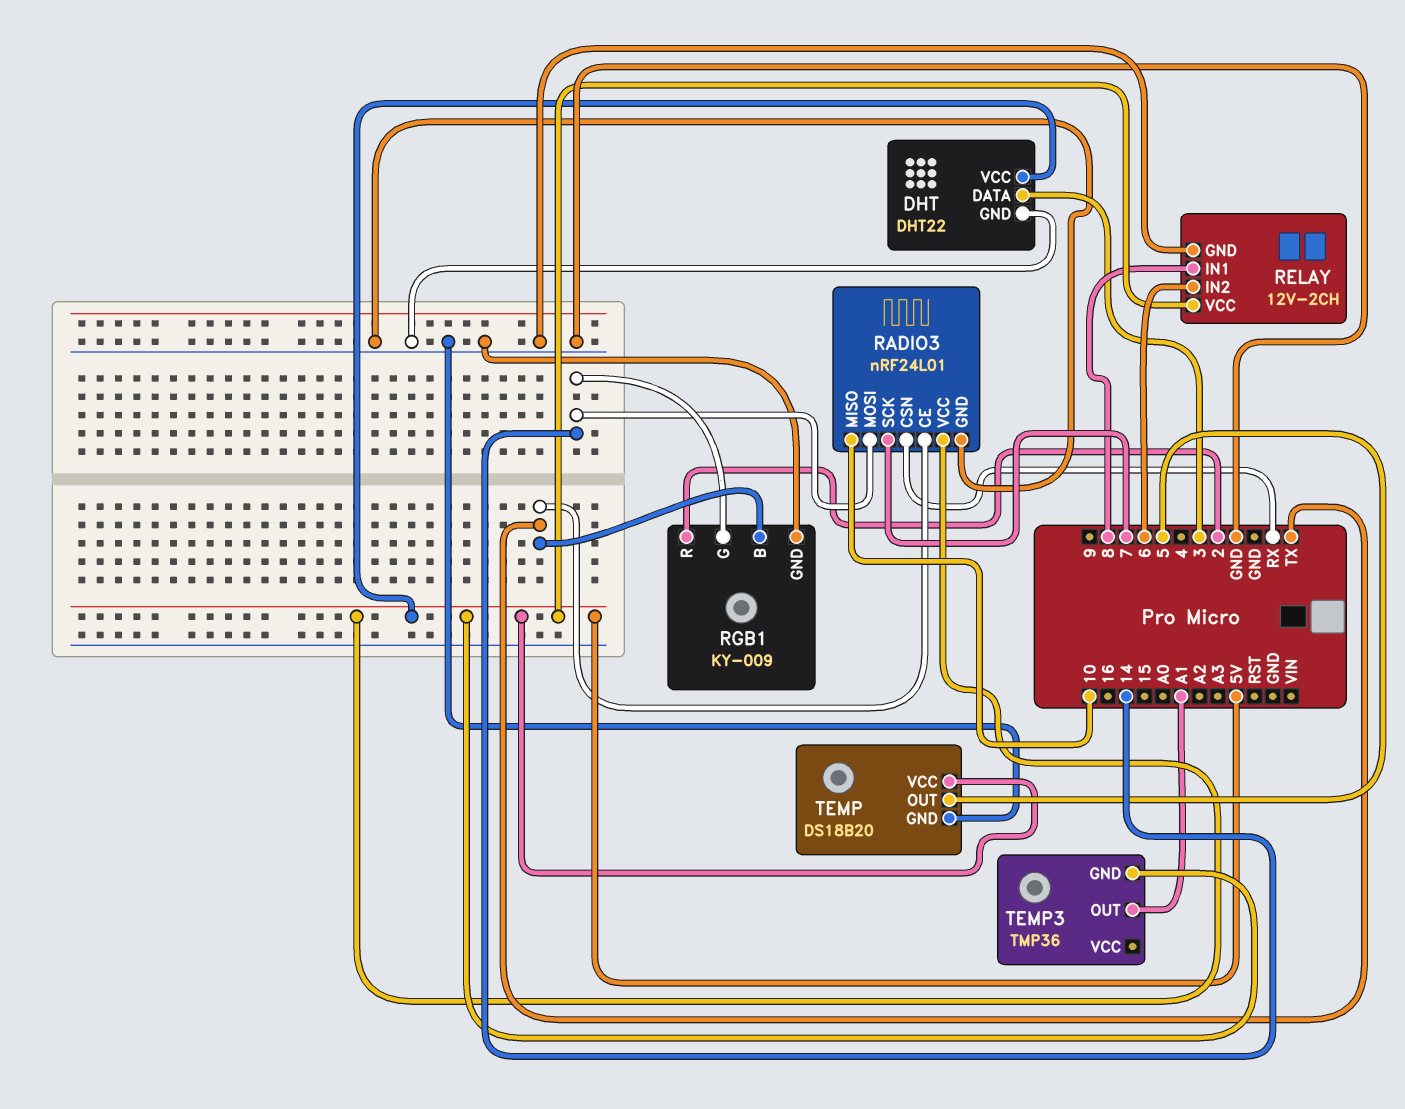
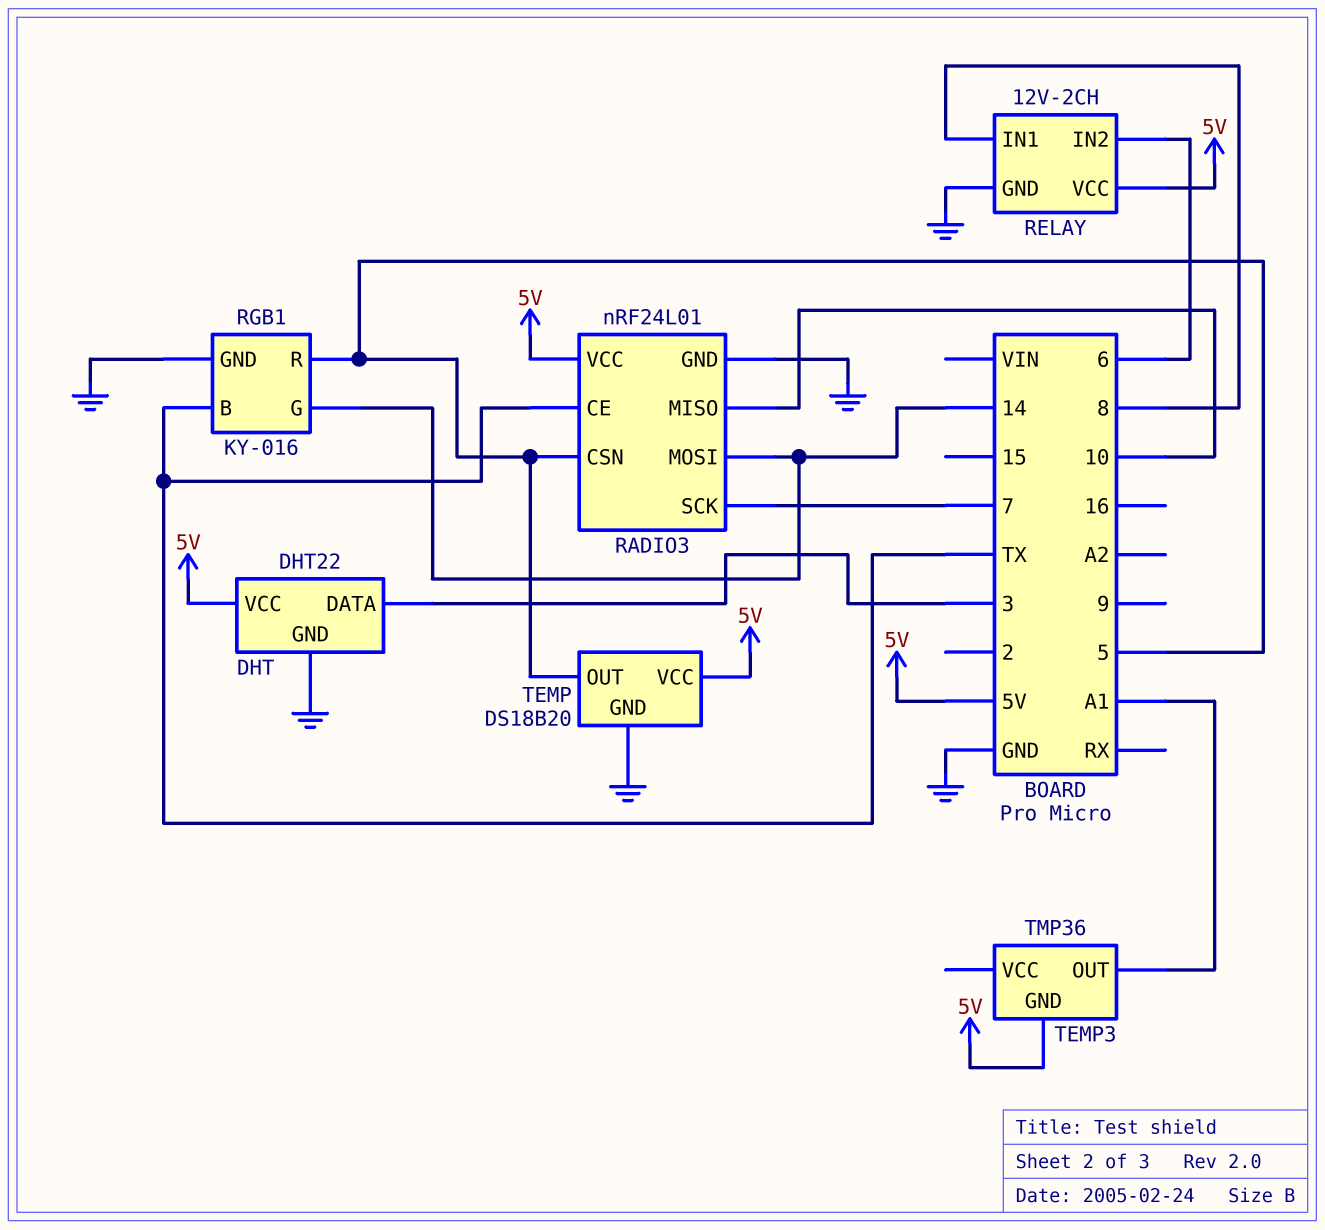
RADIO3 pin CSN: RX -> 5
RGB1: KY-009 -> KY-016
RGB1 pin R: 2 -> 5

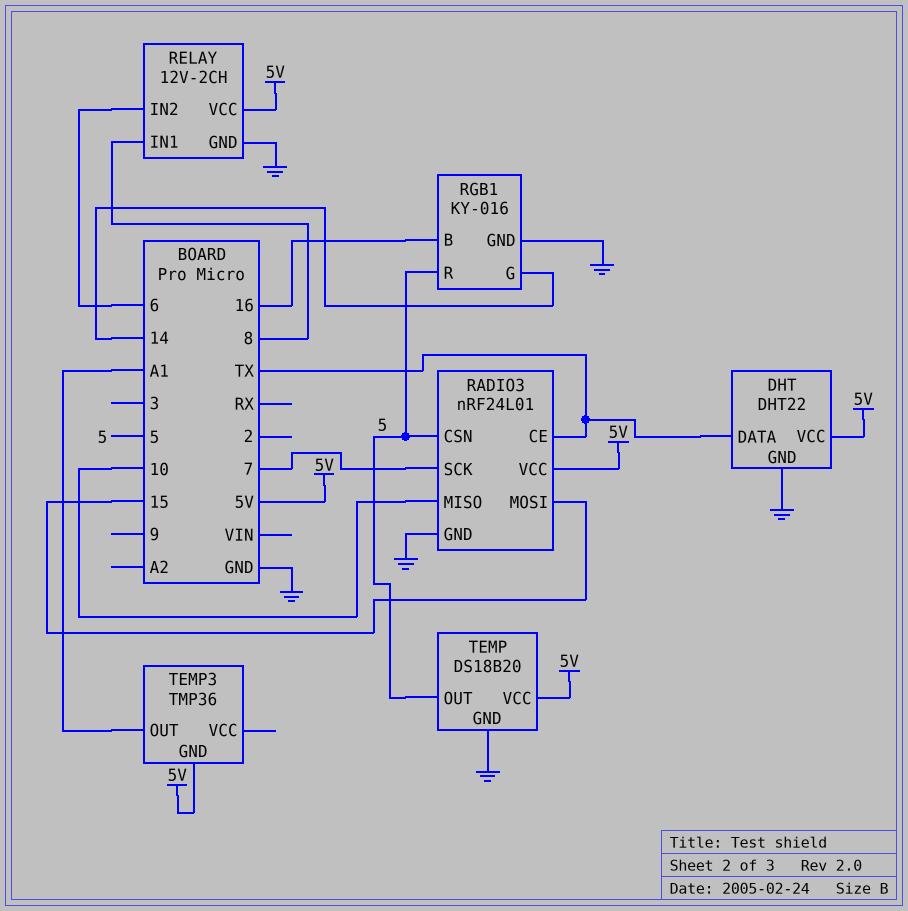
DHT pin DATA: 3 -> TX
RADIO3 pin MOSI: 14 -> 15
RGB1 pin B: TX -> 16

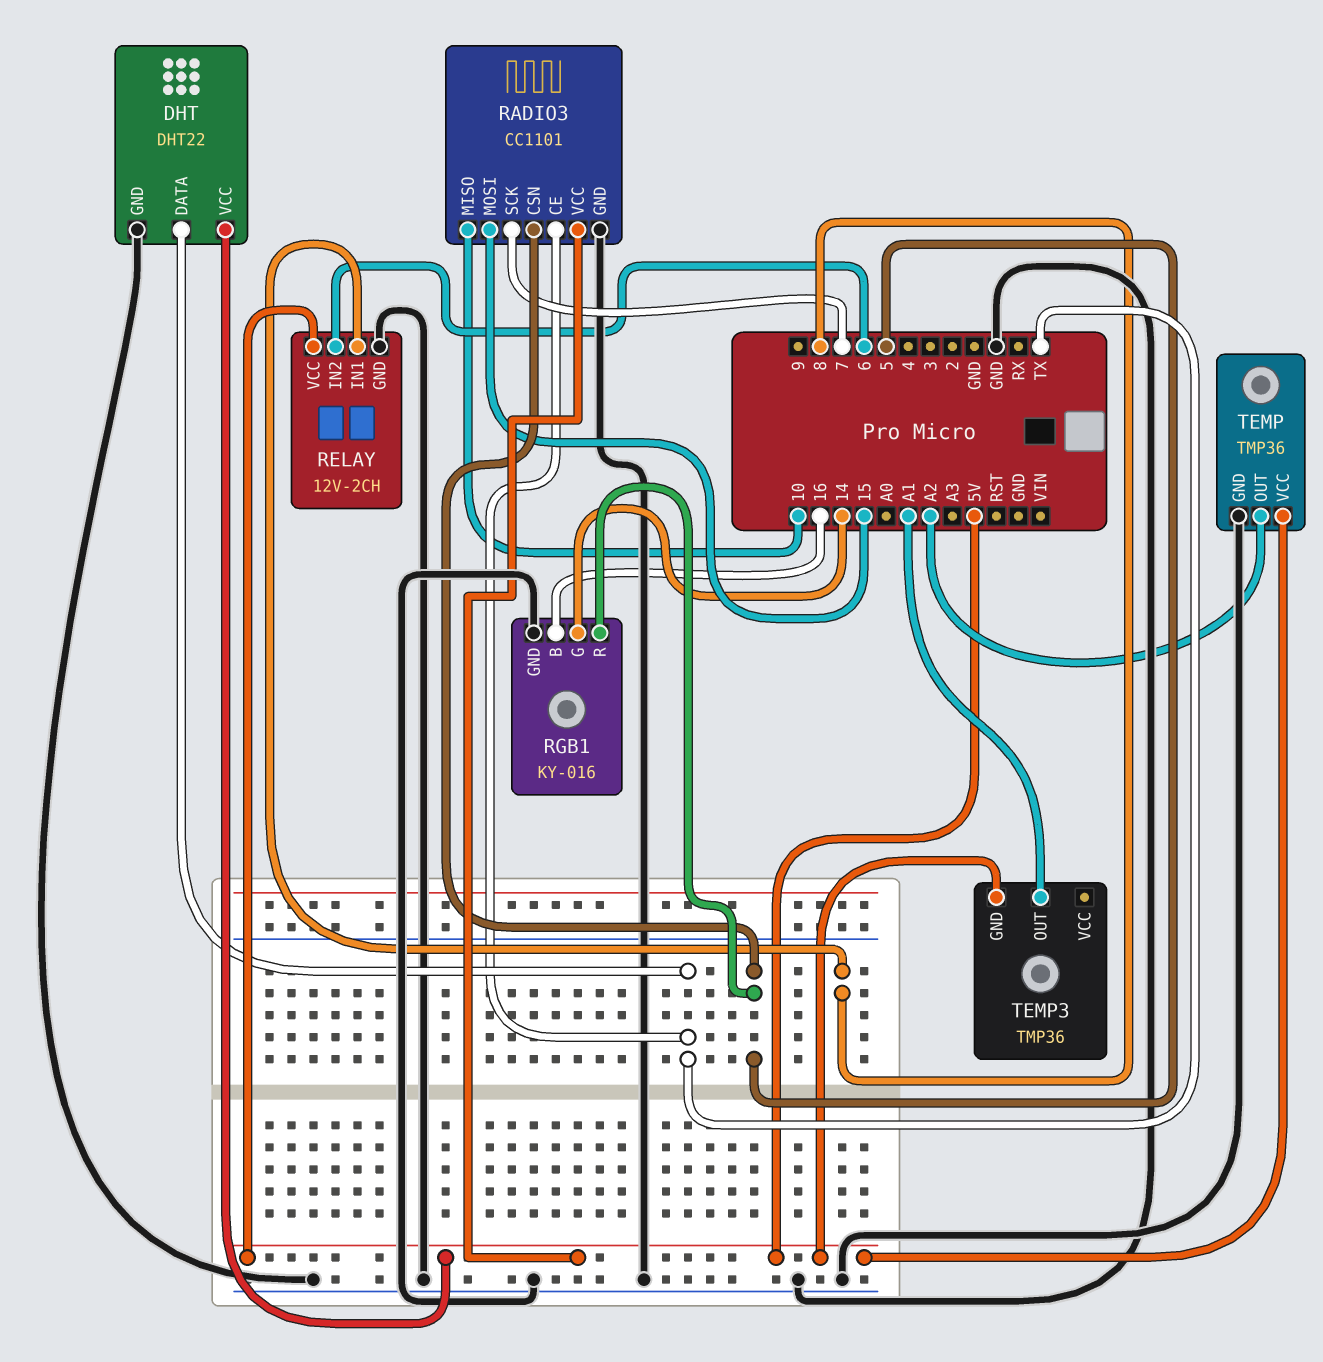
RADIO3: nRF24L01 -> CC1101
TEMP: DS18B20 -> TMP36
TEMP pin OUT: 5 -> A2

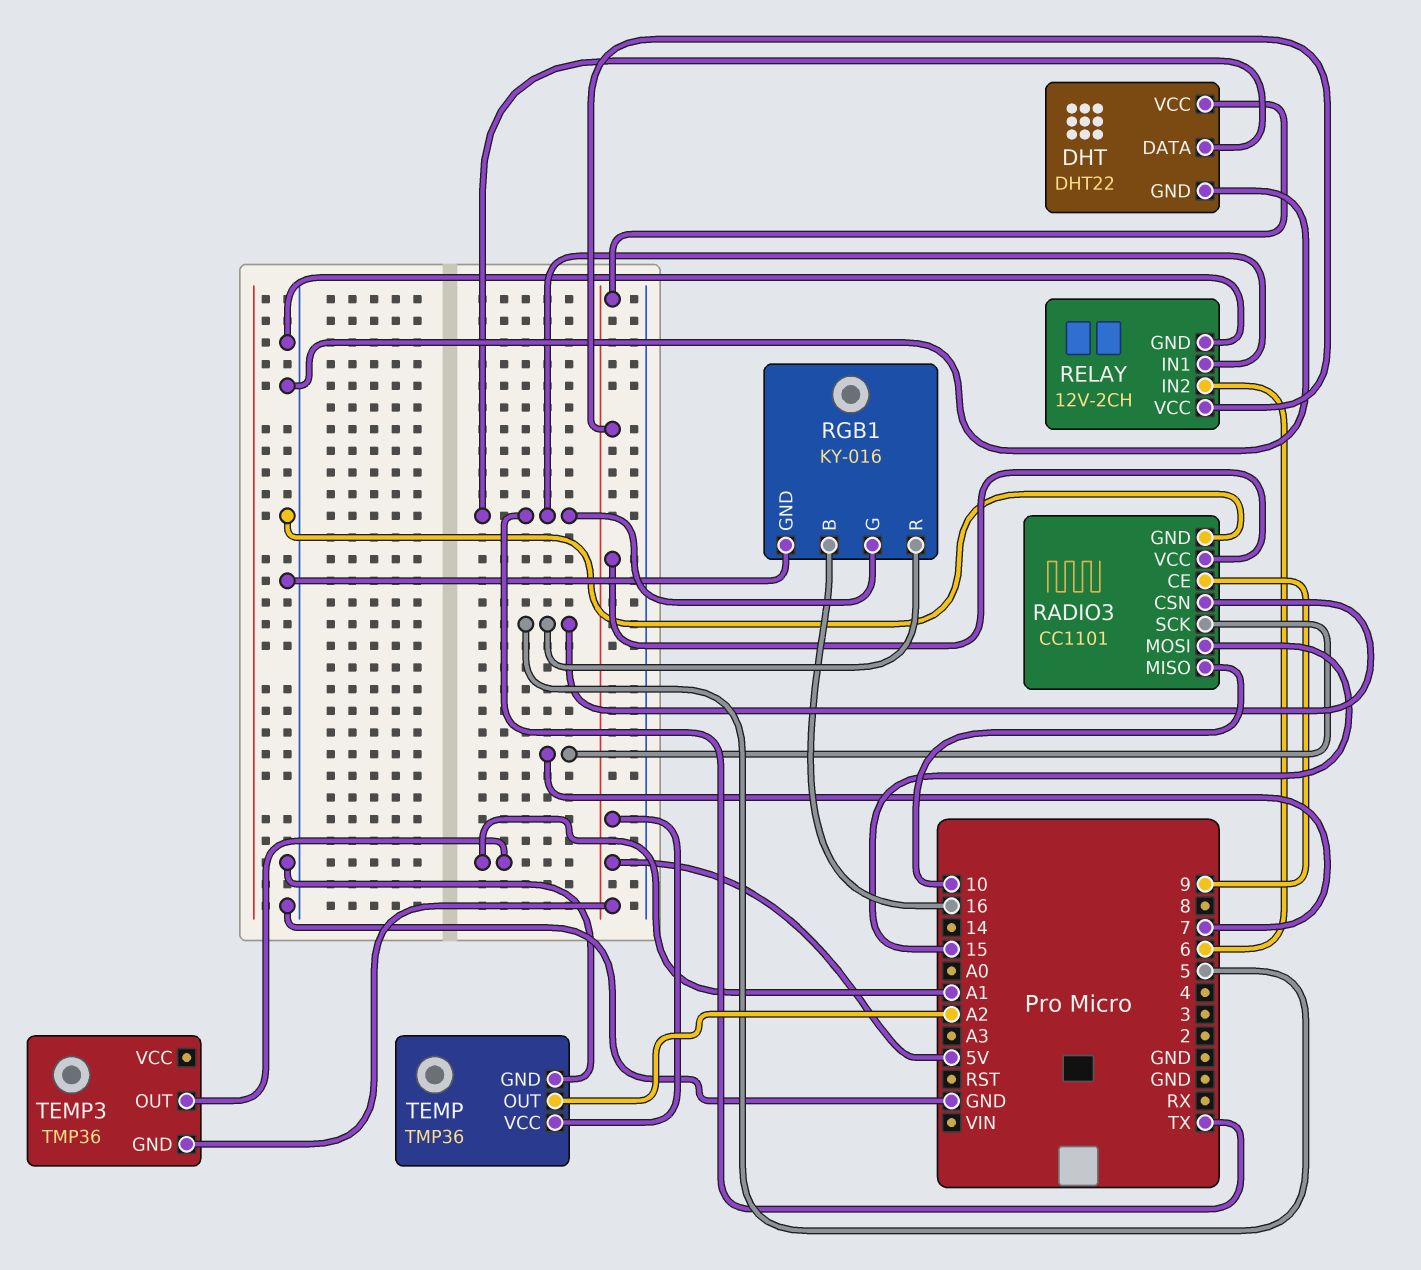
RADIO3 pin CE: TX -> 9
RELAY pin IN1: 8 -> TX
RGB1 pin G: 14 -> TX

